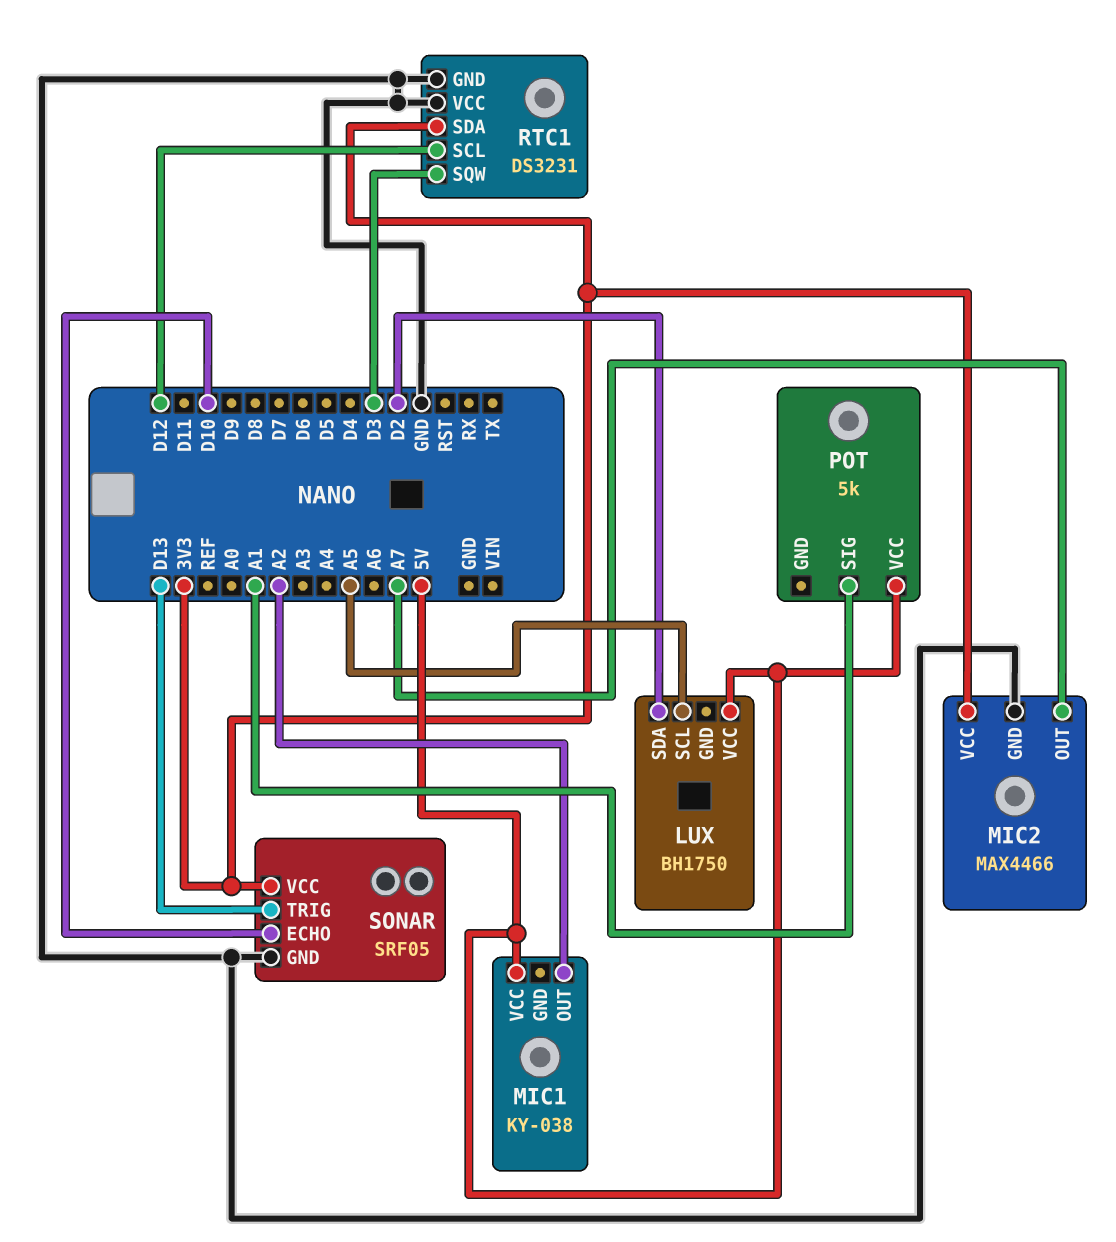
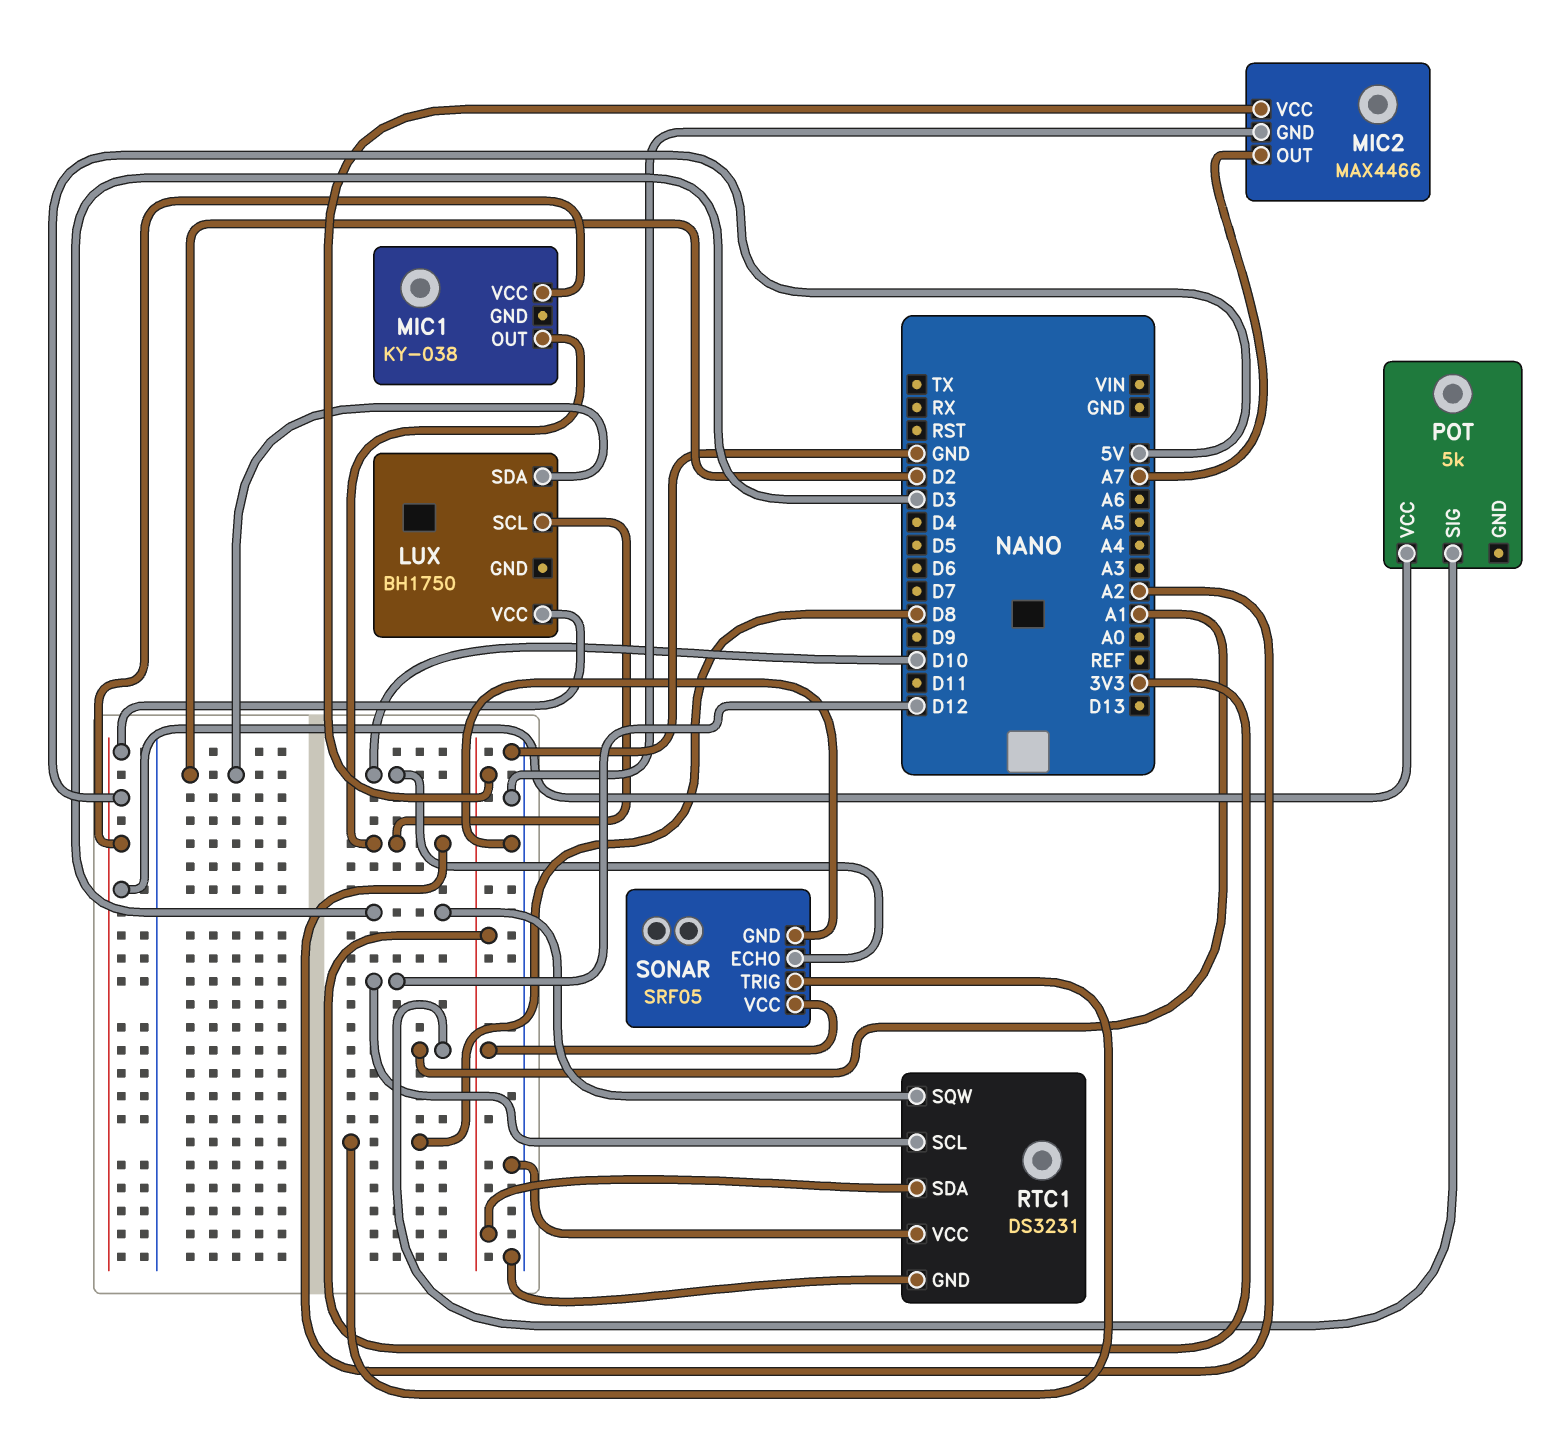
LUX pin SCL: A5 -> A2
SONAR pin TRIG: D13 -> D8

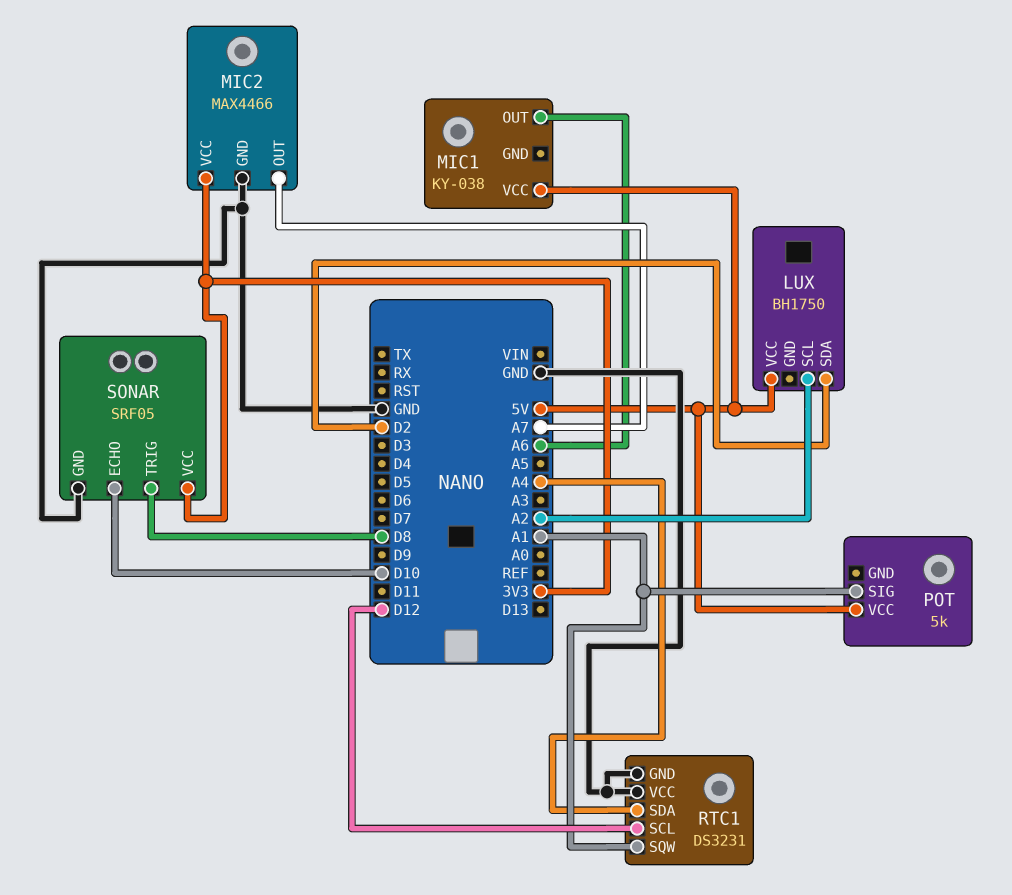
MIC1 pin OUT: A2 -> A6
RTC1 pin SDA: 3V3 -> A4
RTC1 pin SQW: D3 -> A1

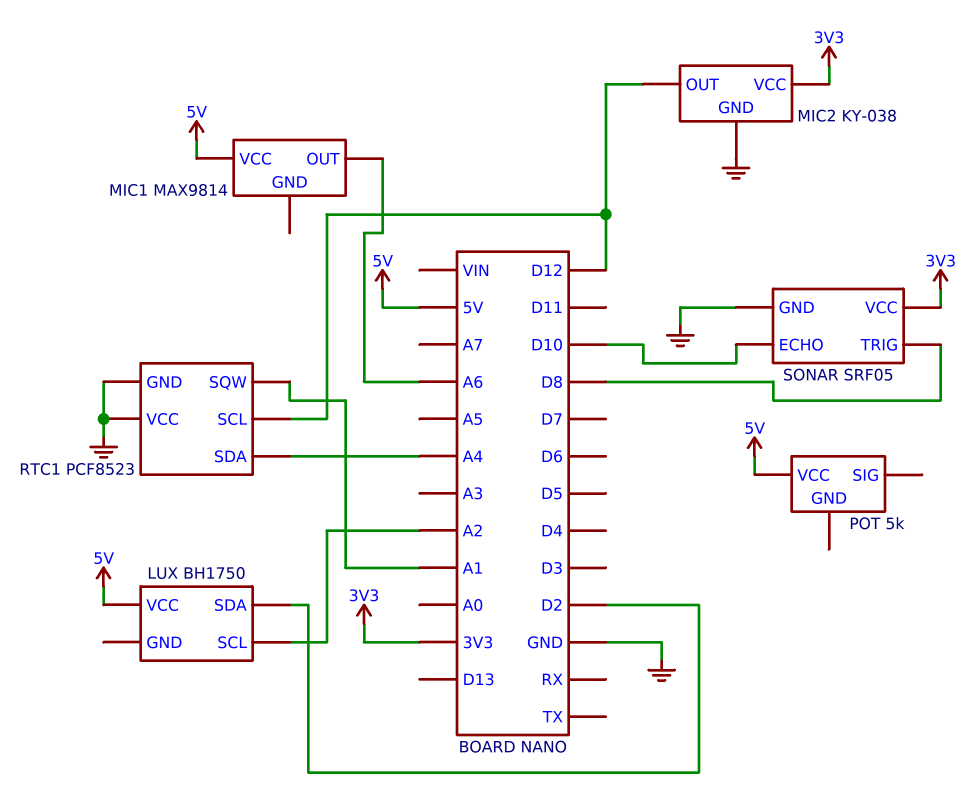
MIC1: KY-038 -> MAX9814
MIC2: MAX4466 -> KY-038
MIC2 pin OUT: A7 -> D12
POT pin SIG: A1 -> none
RTC1: DS3231 -> PCF8523

